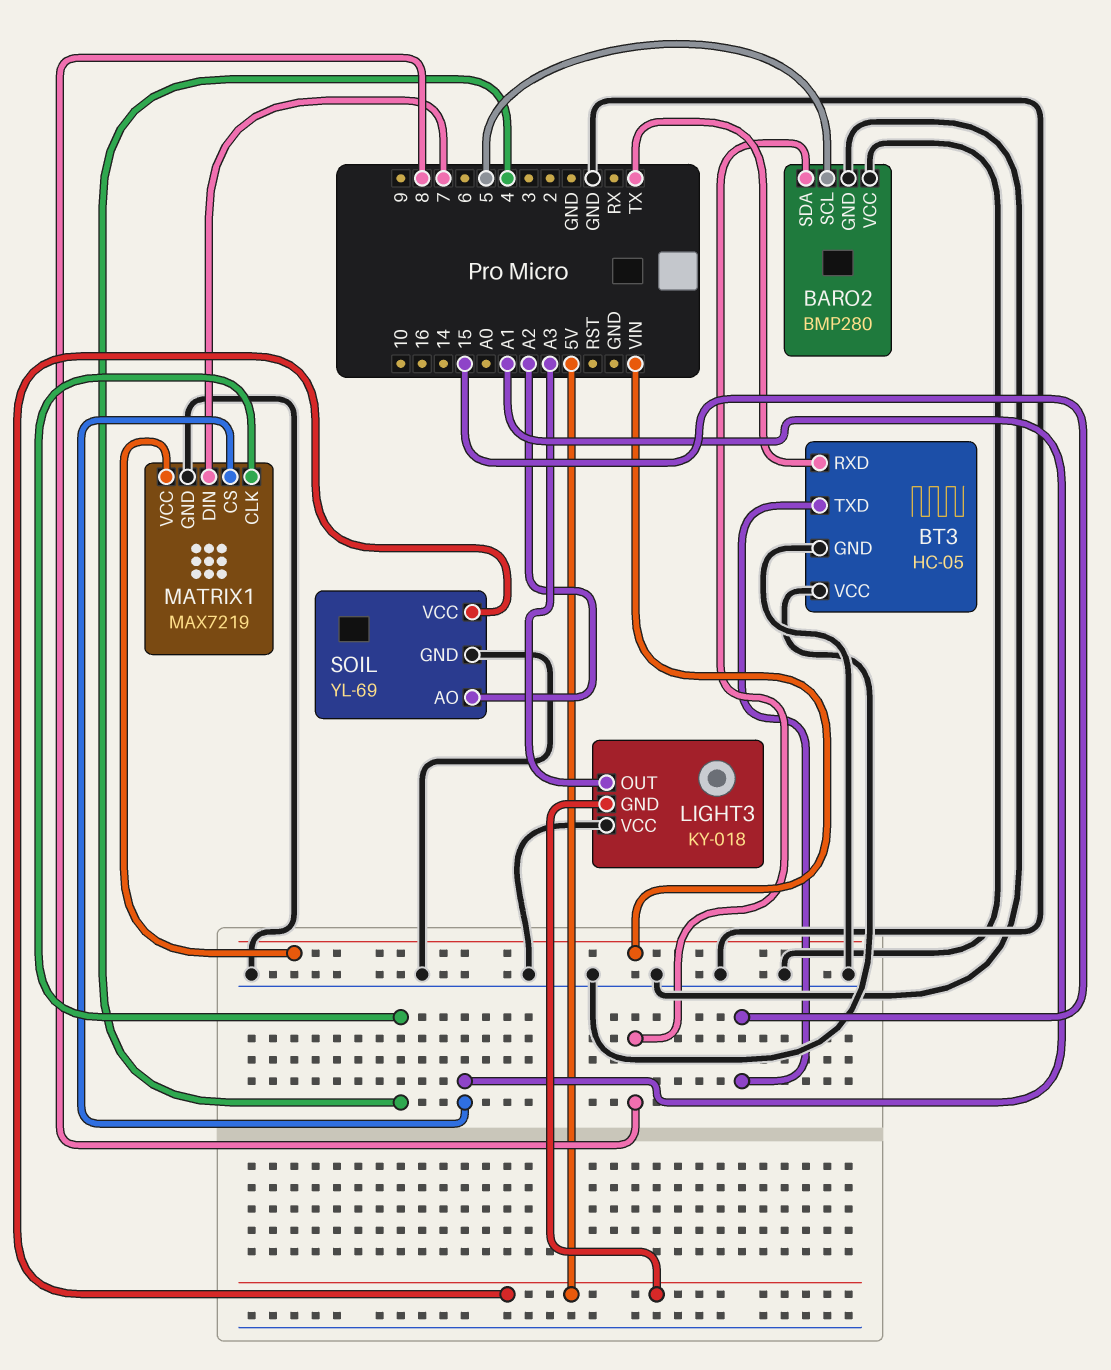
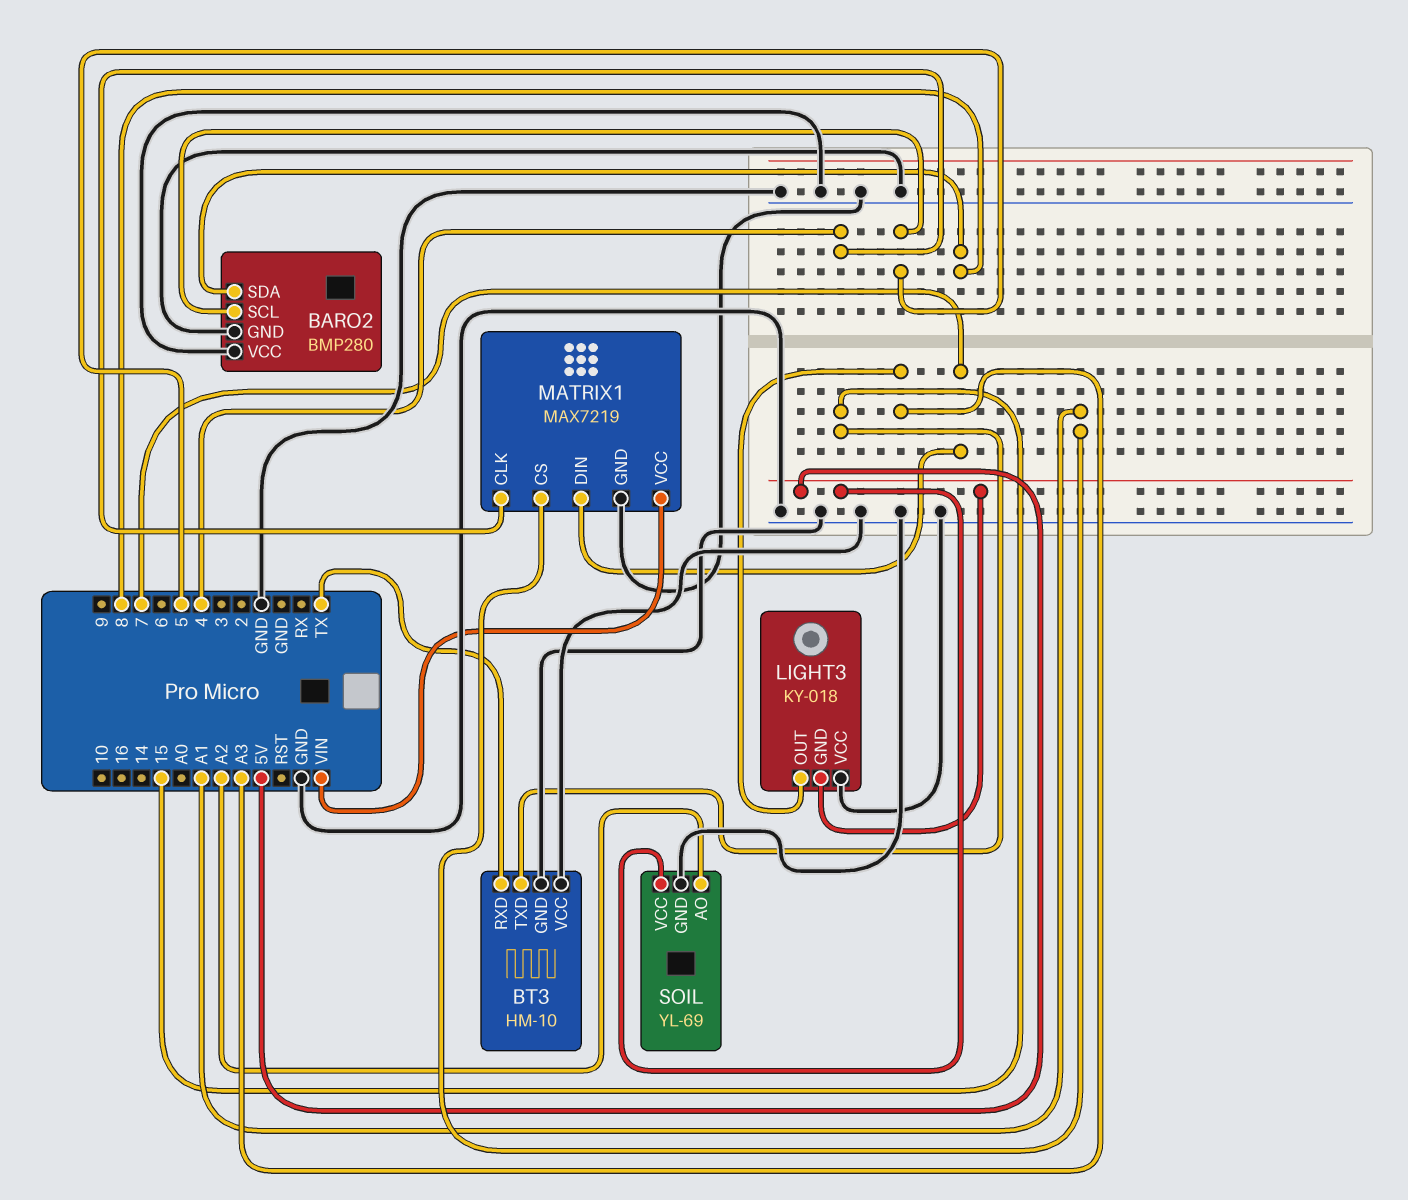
BT3: HC-05 -> HM-10

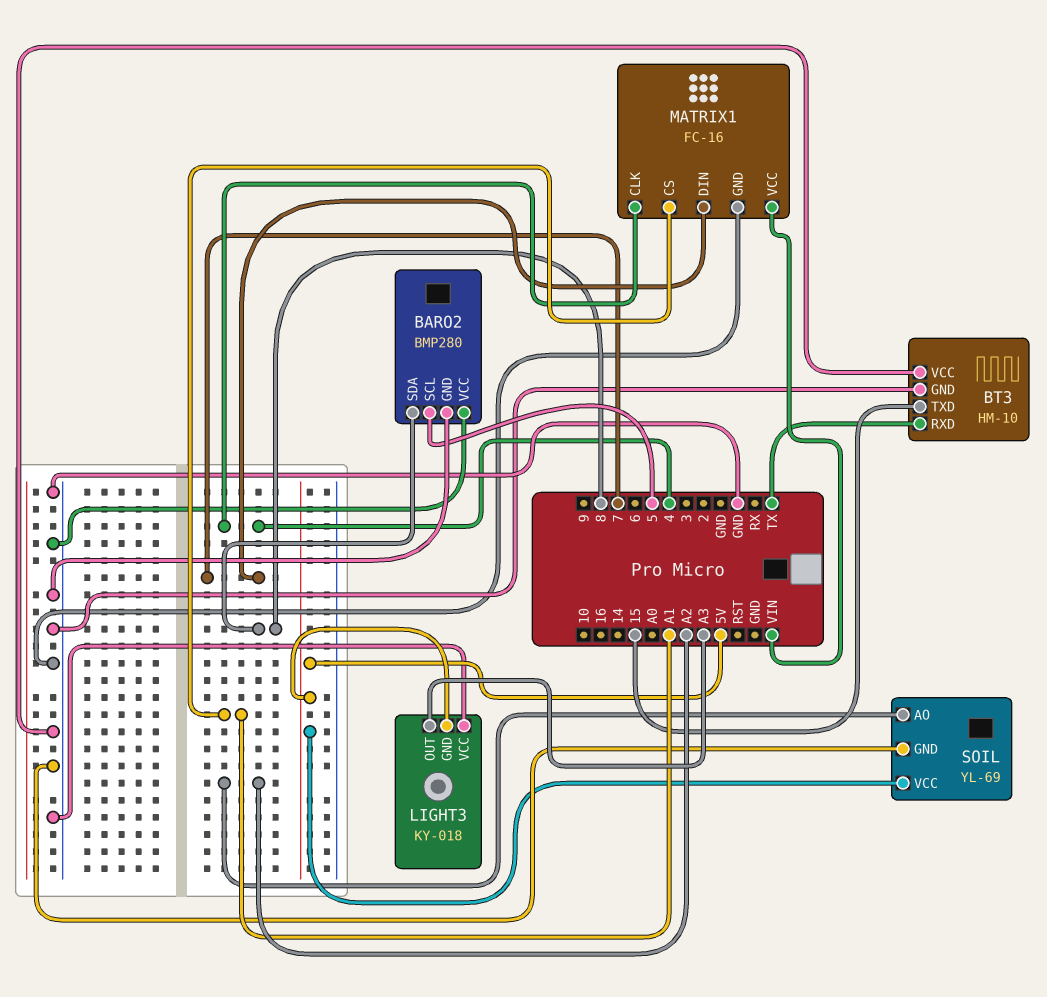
MATRIX1: MAX7219 -> FC-16

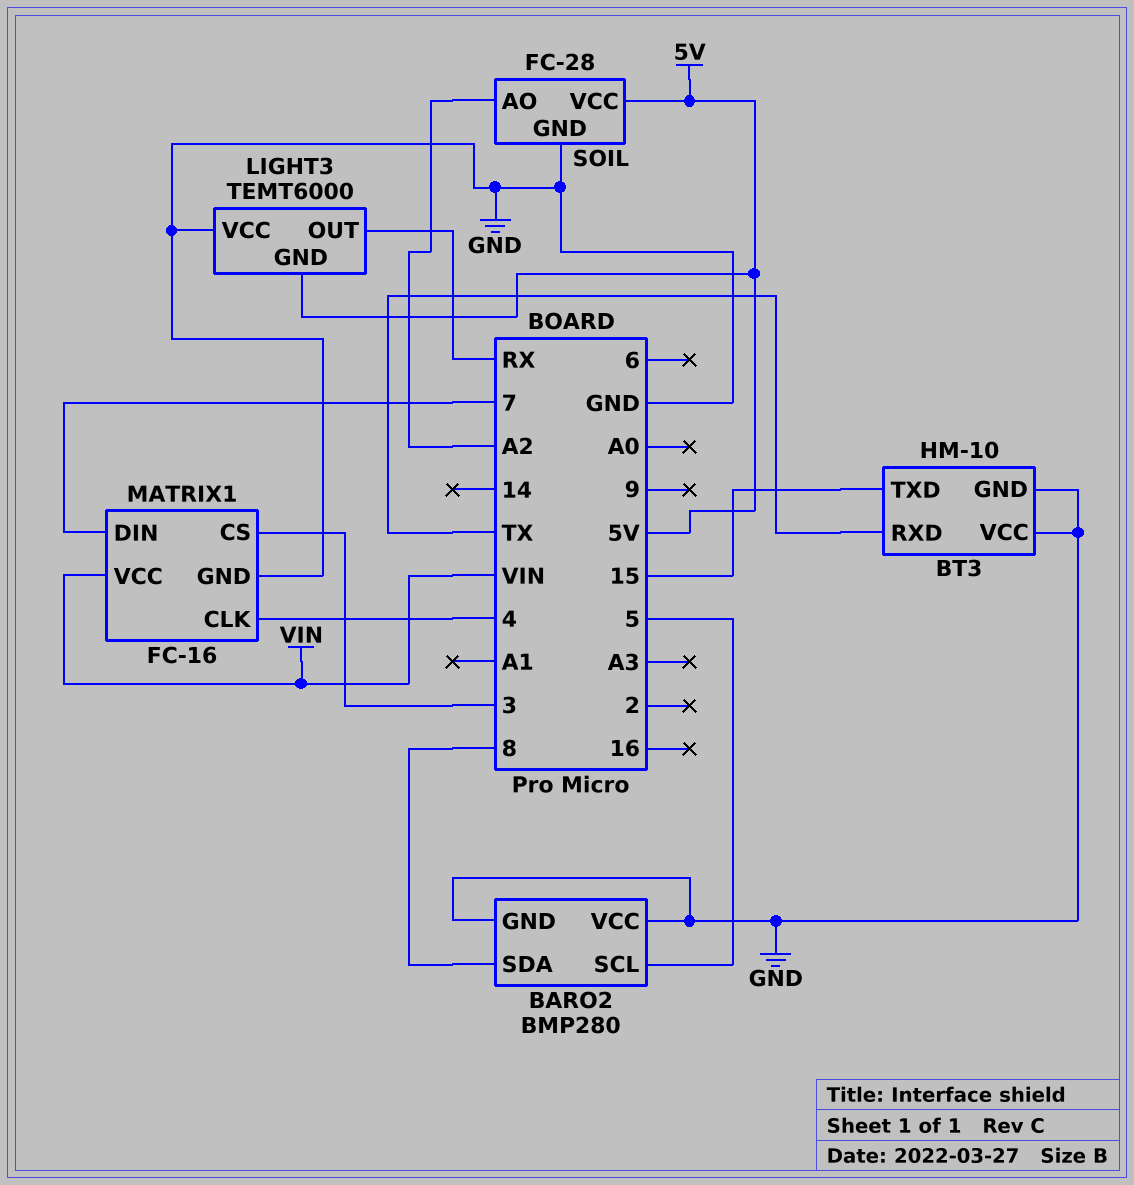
LIGHT3: KY-018 -> TEMT6000
LIGHT3 pin OUT: A3 -> RX
MATRIX1 pin CS: A1 -> 3
SOIL: YL-69 -> FC-28

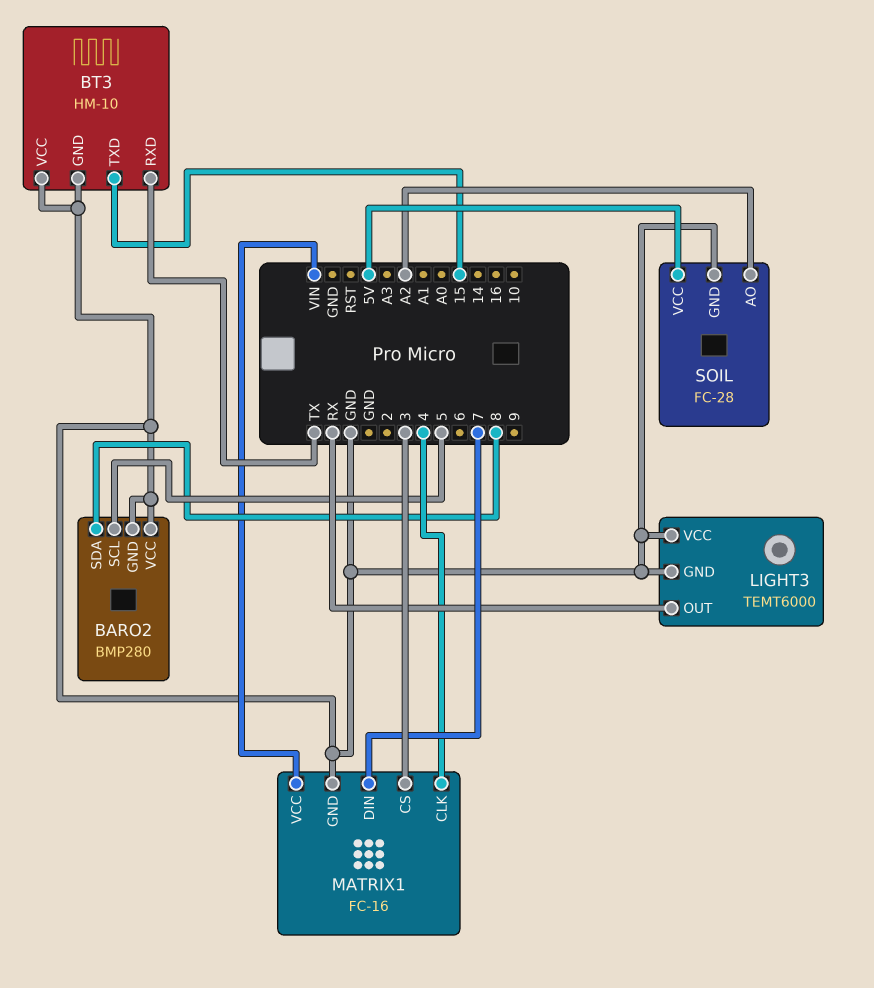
LIGHT3 pin GND: 5V -> GND

